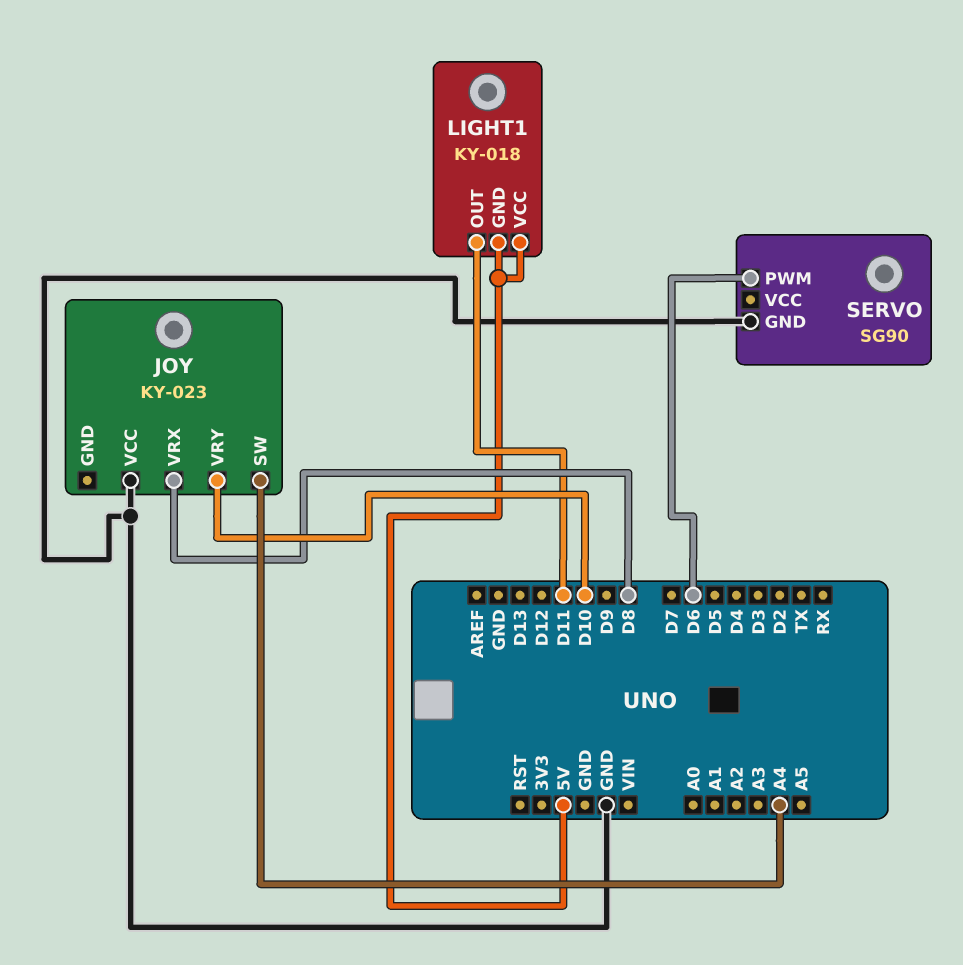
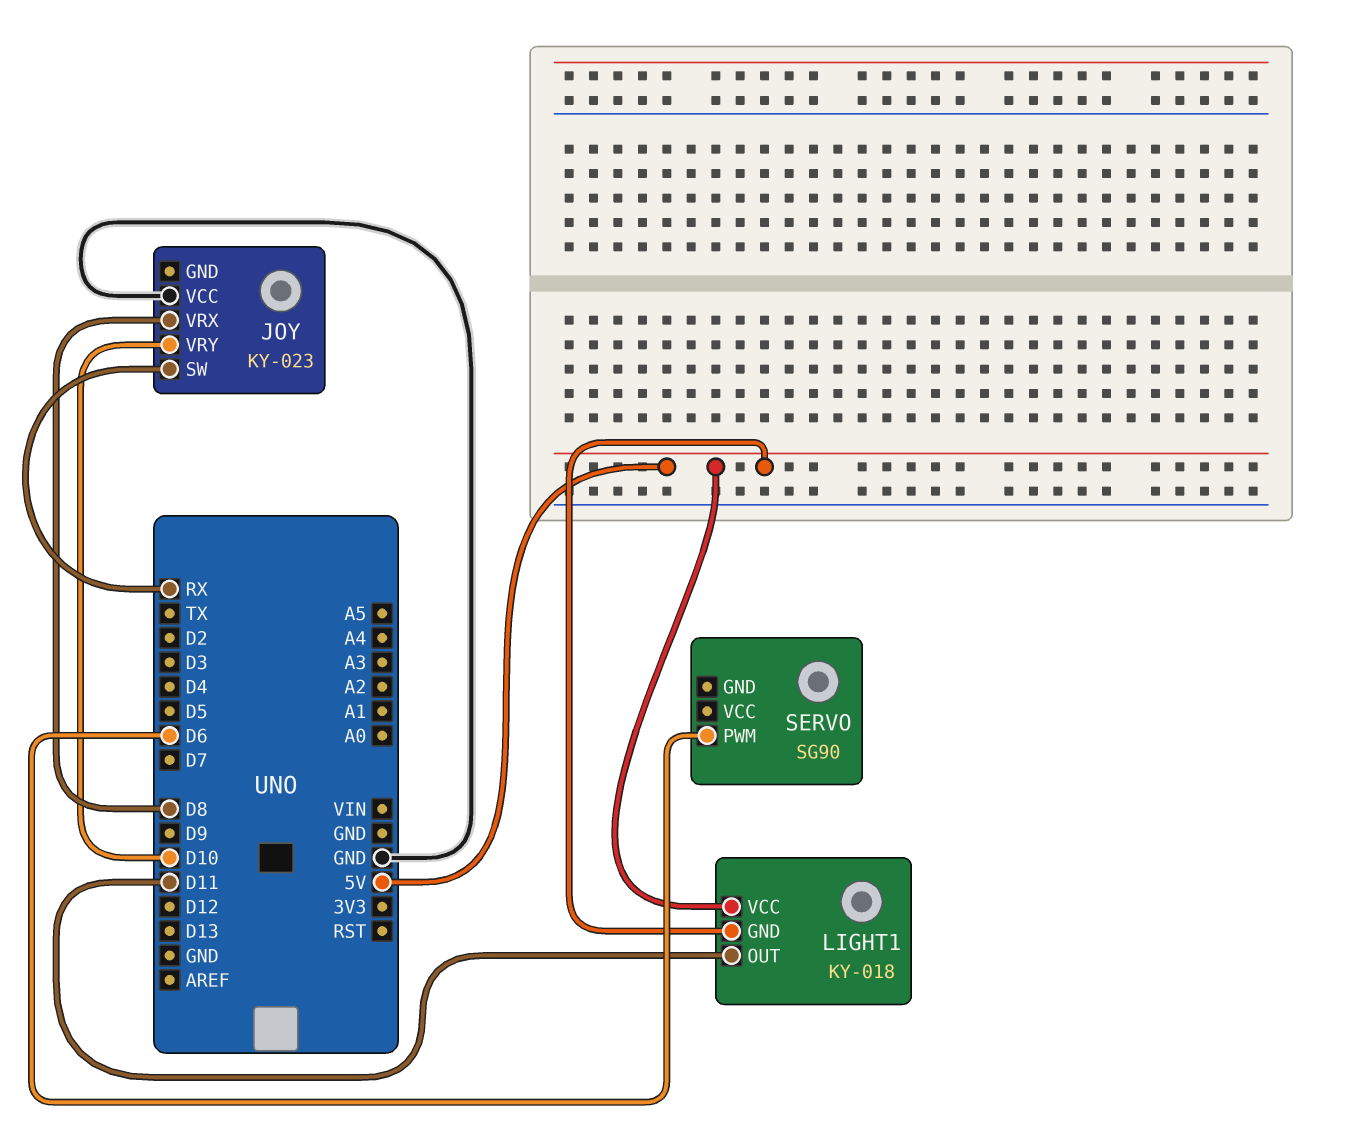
JOY pin SW: A4 -> RX
SERVO pin GND: GND -> none

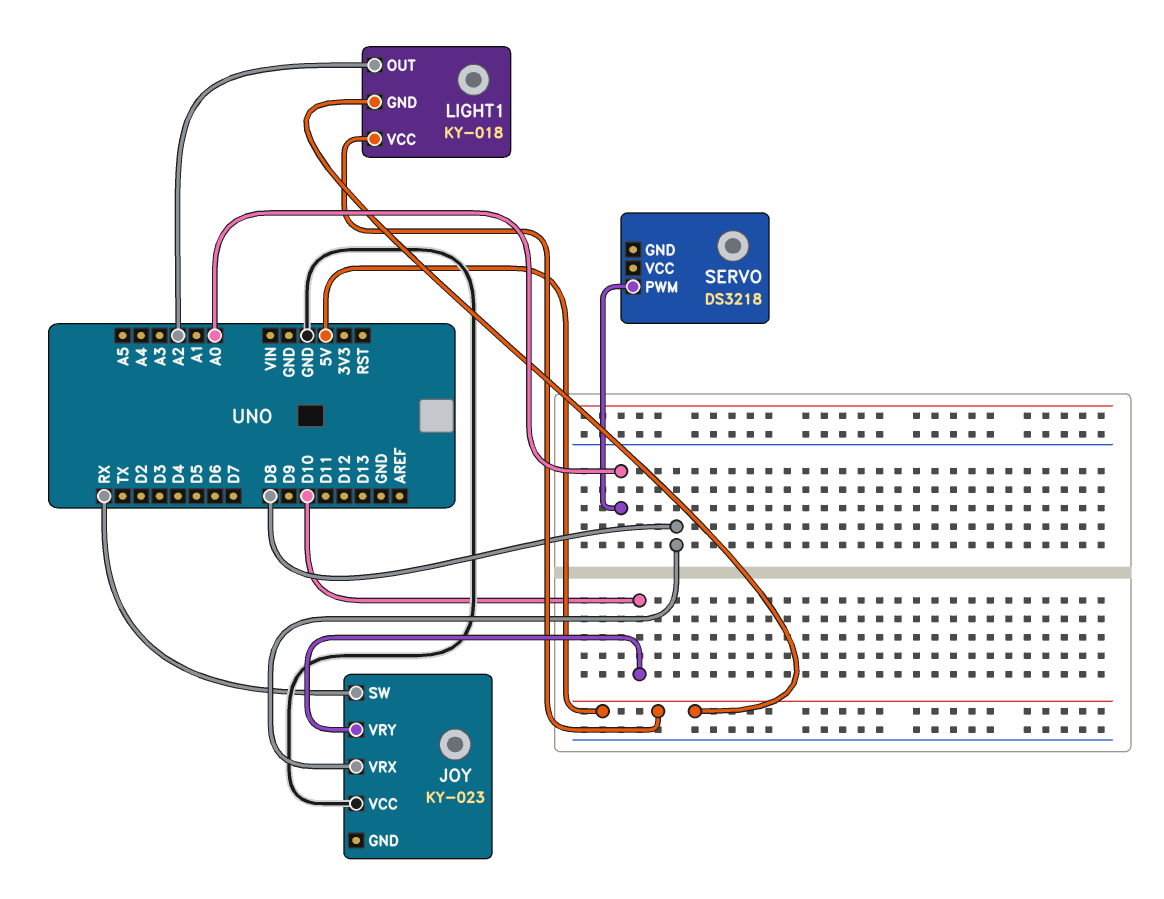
LIGHT1 pin OUT: D11 -> A2
SERVO: SG90 -> DS3218
SERVO pin PWM: D6 -> A0

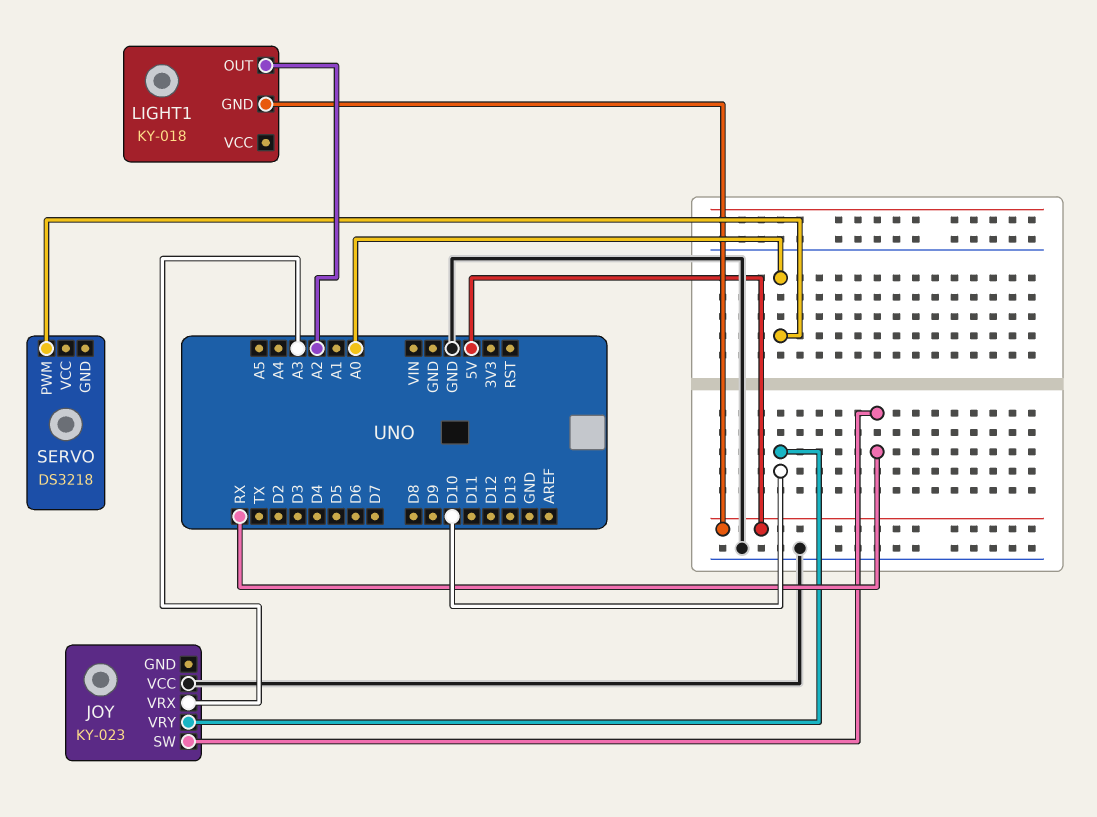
JOY pin VRX: D8 -> A3
LIGHT1 pin VCC: 5V -> none

